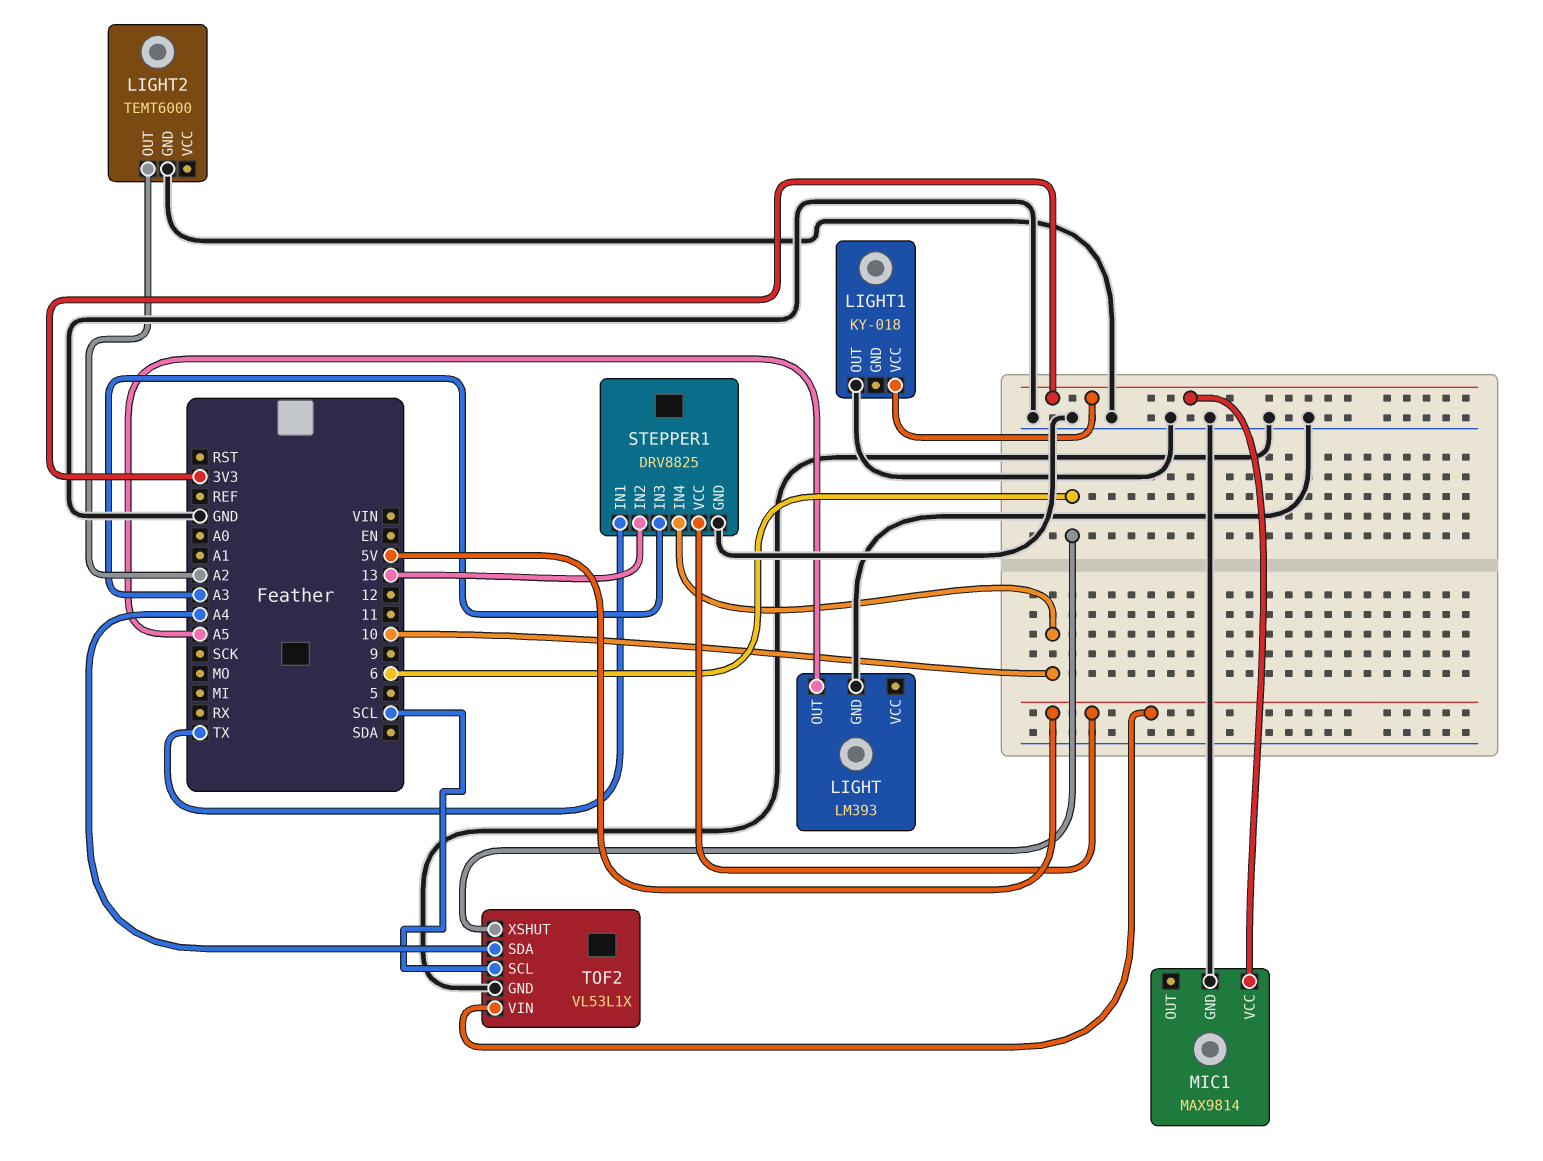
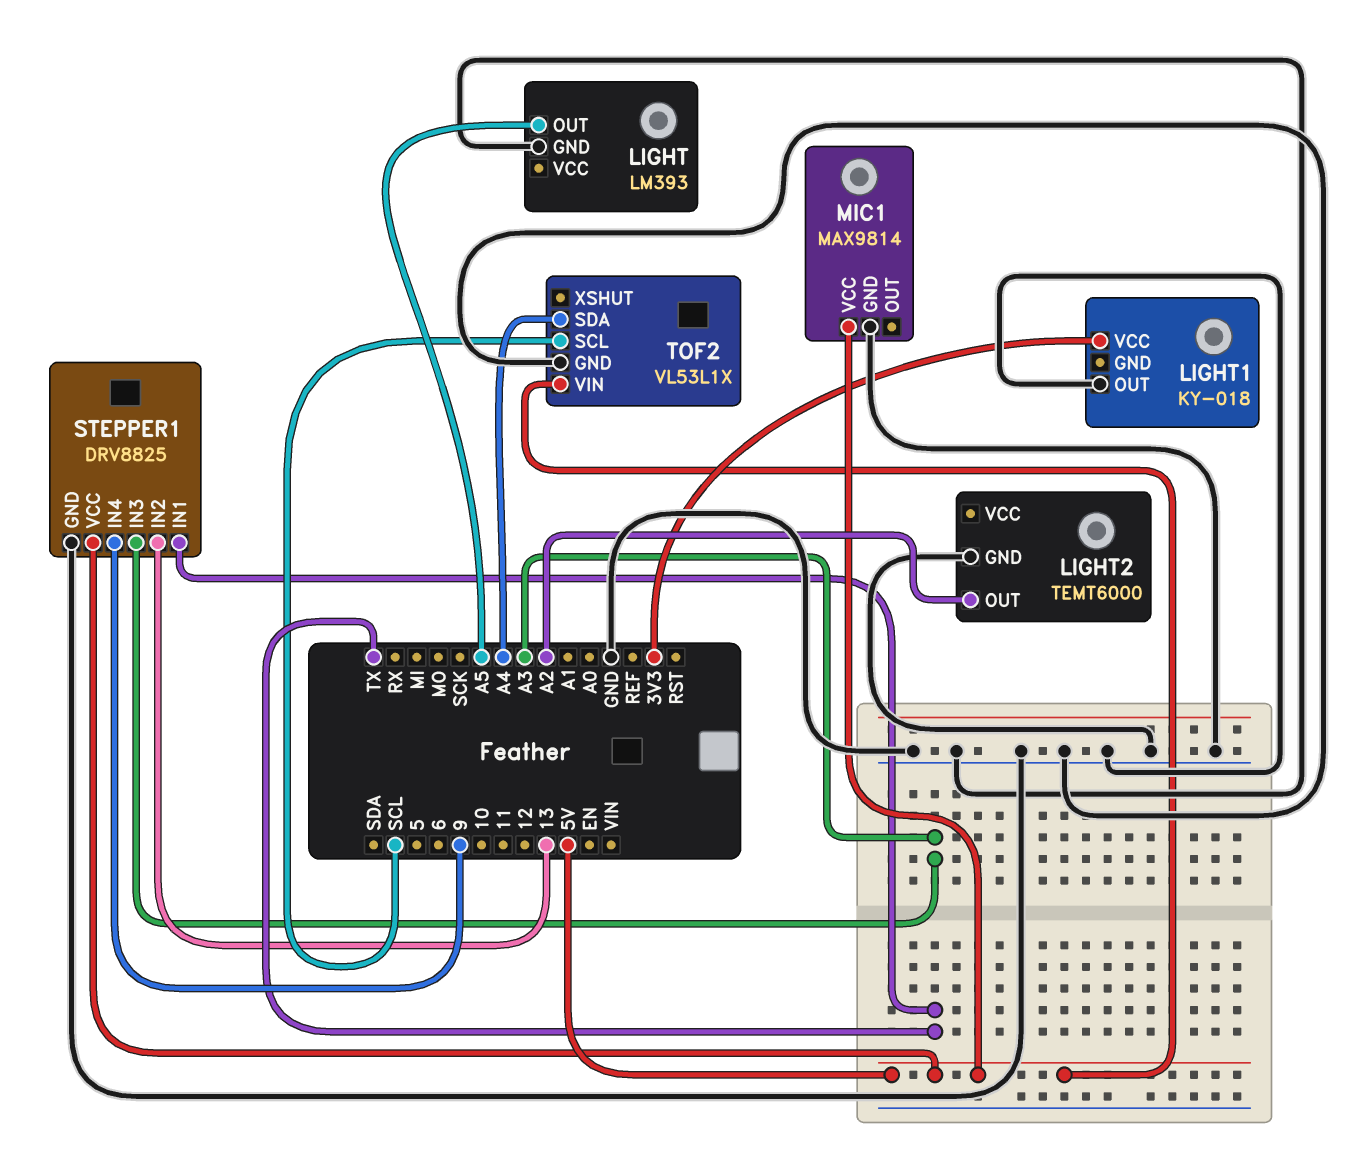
MIC1 pin VCC: 3V3 -> 5V
STEPPER1 pin IN4: 10 -> 9
TOF2 pin XSHUT: 6 -> none

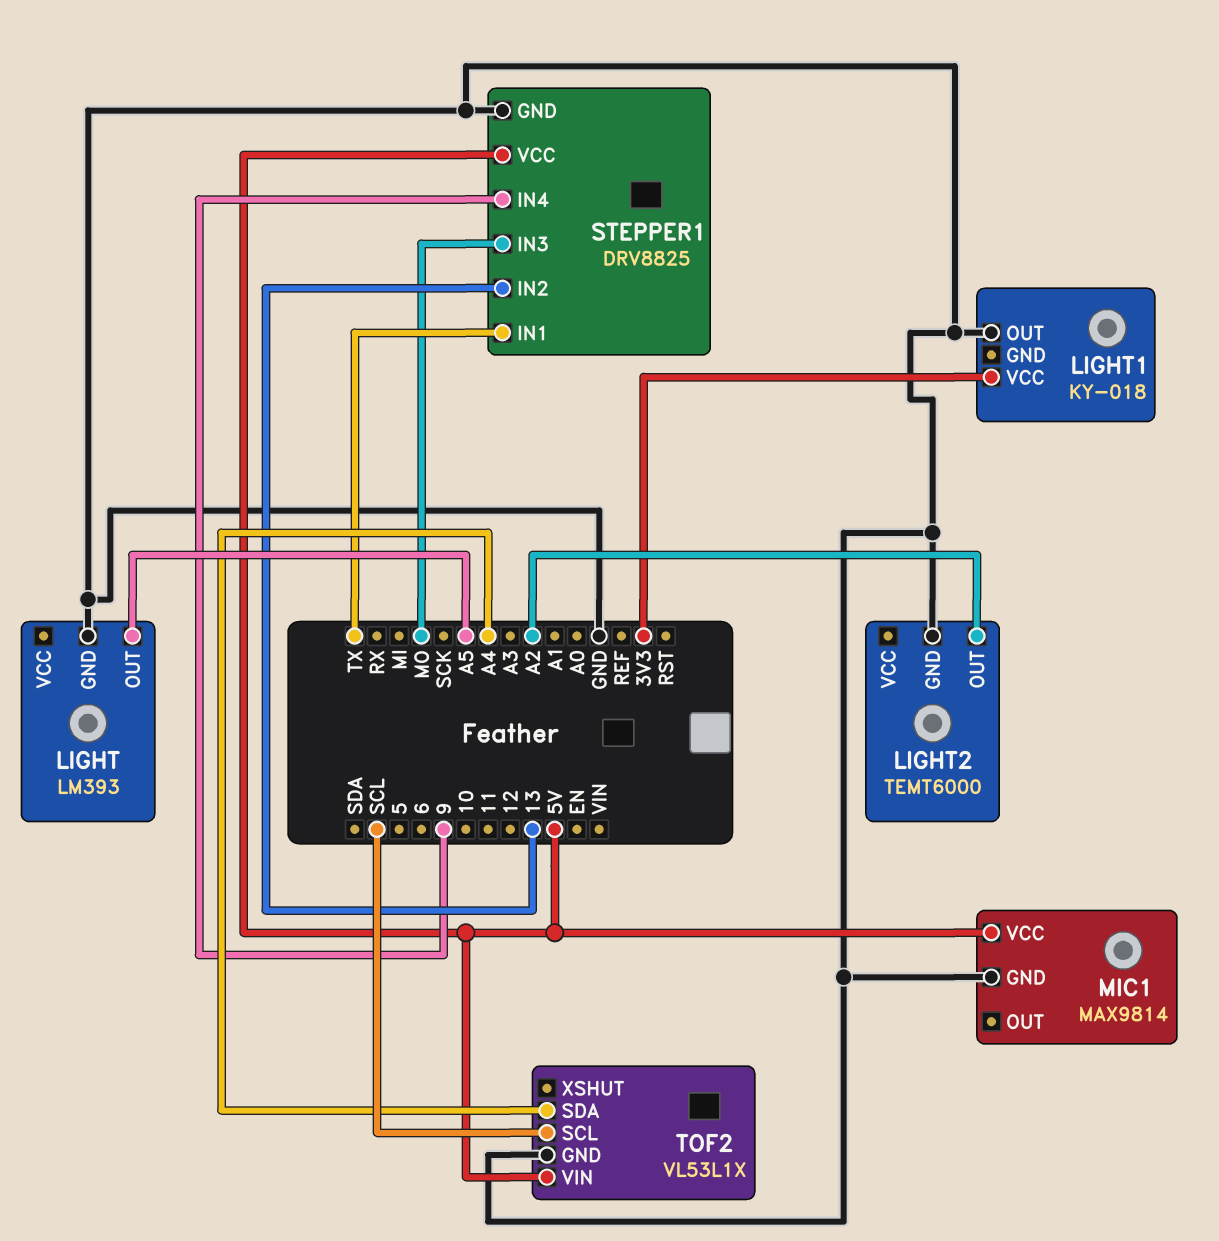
STEPPER1 pin IN3: A3 -> MO

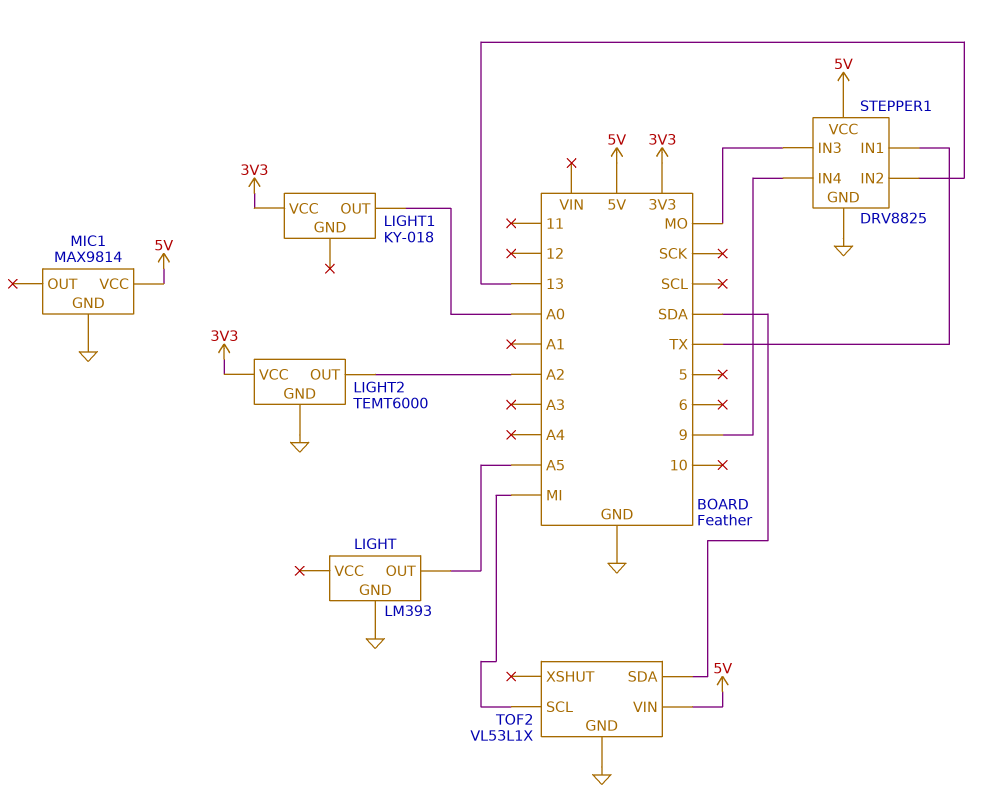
LIGHT1 pin OUT: GND -> A0
LIGHT2 pin VCC: none -> 3V3
TOF2 pin SCL: SCL -> MI
TOF2 pin SDA: A4 -> SDA

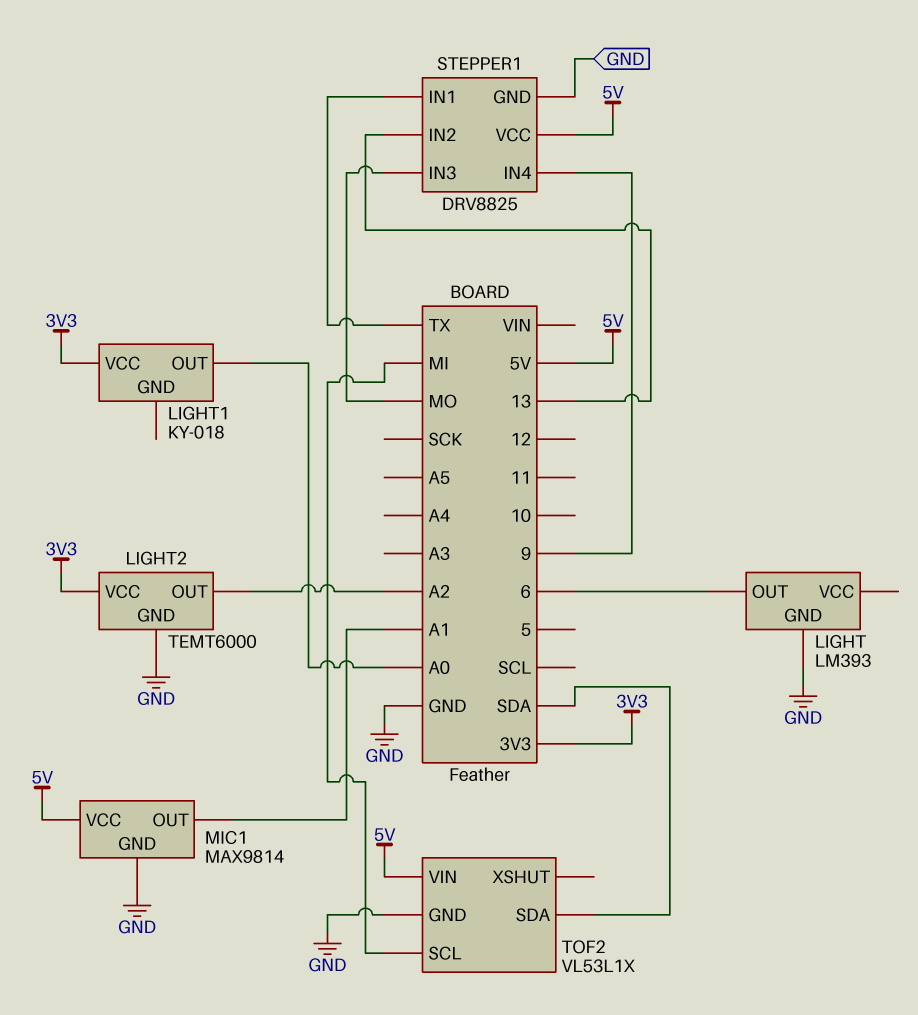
LIGHT pin OUT: A5 -> 6
MIC1 pin OUT: none -> A1

